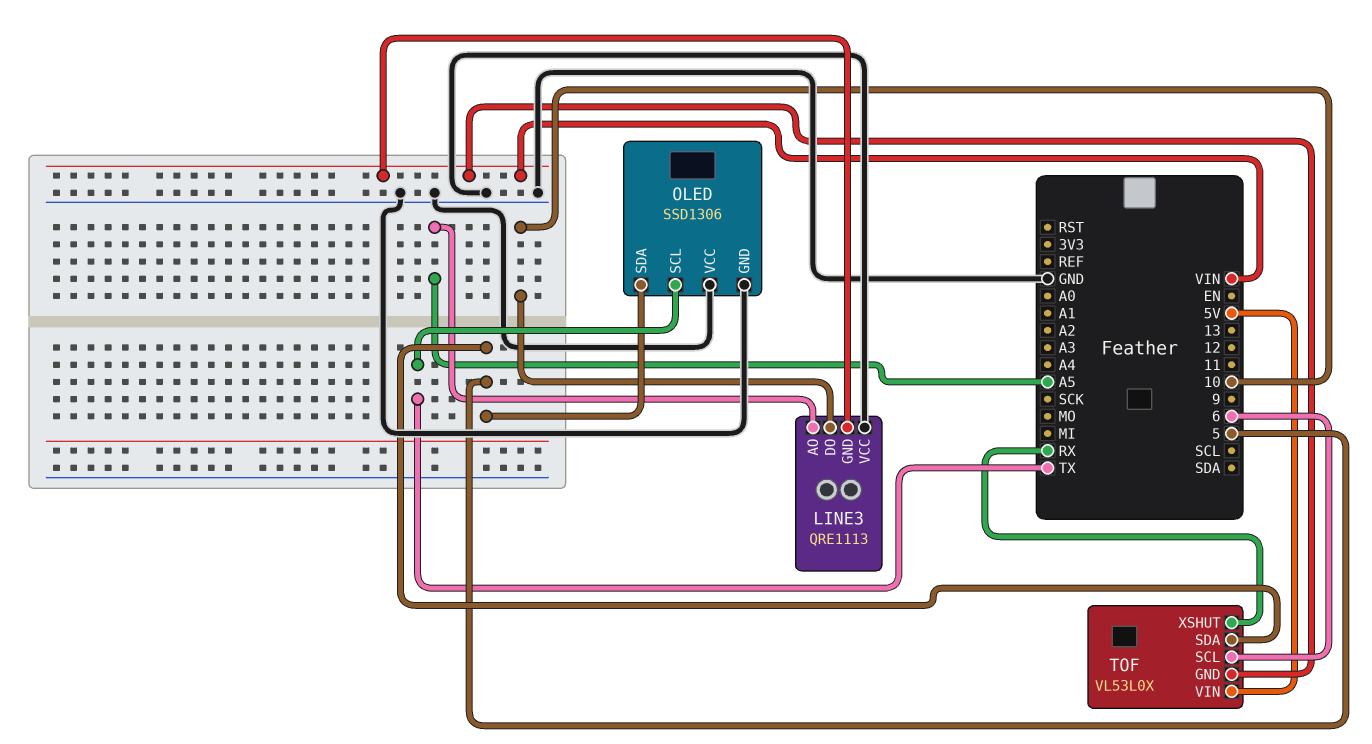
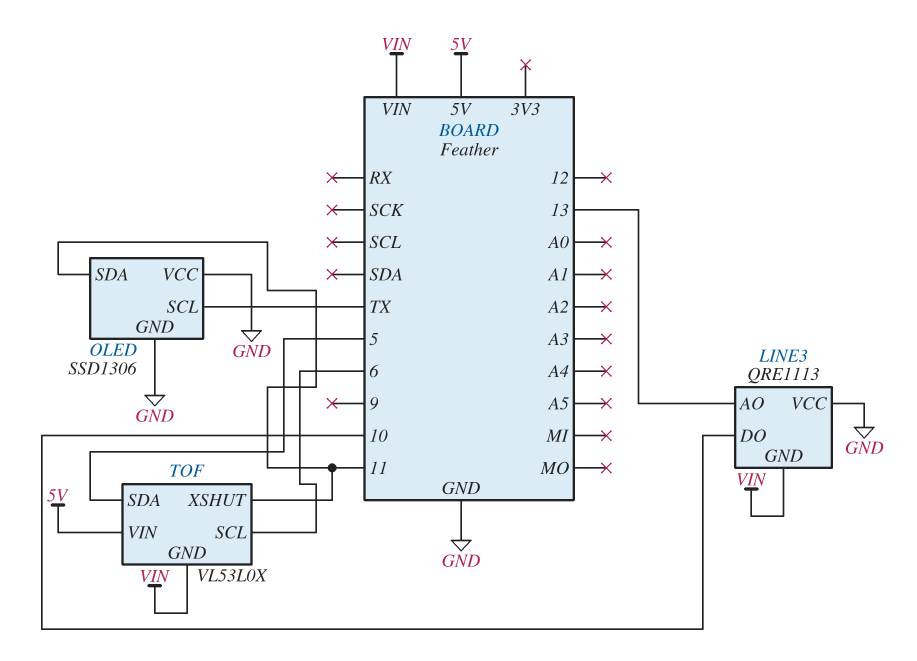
LINE3 pin AO: A5 -> 13
OLED pin SDA: 5 -> 11
TOF pin XSHUT: RX -> 11

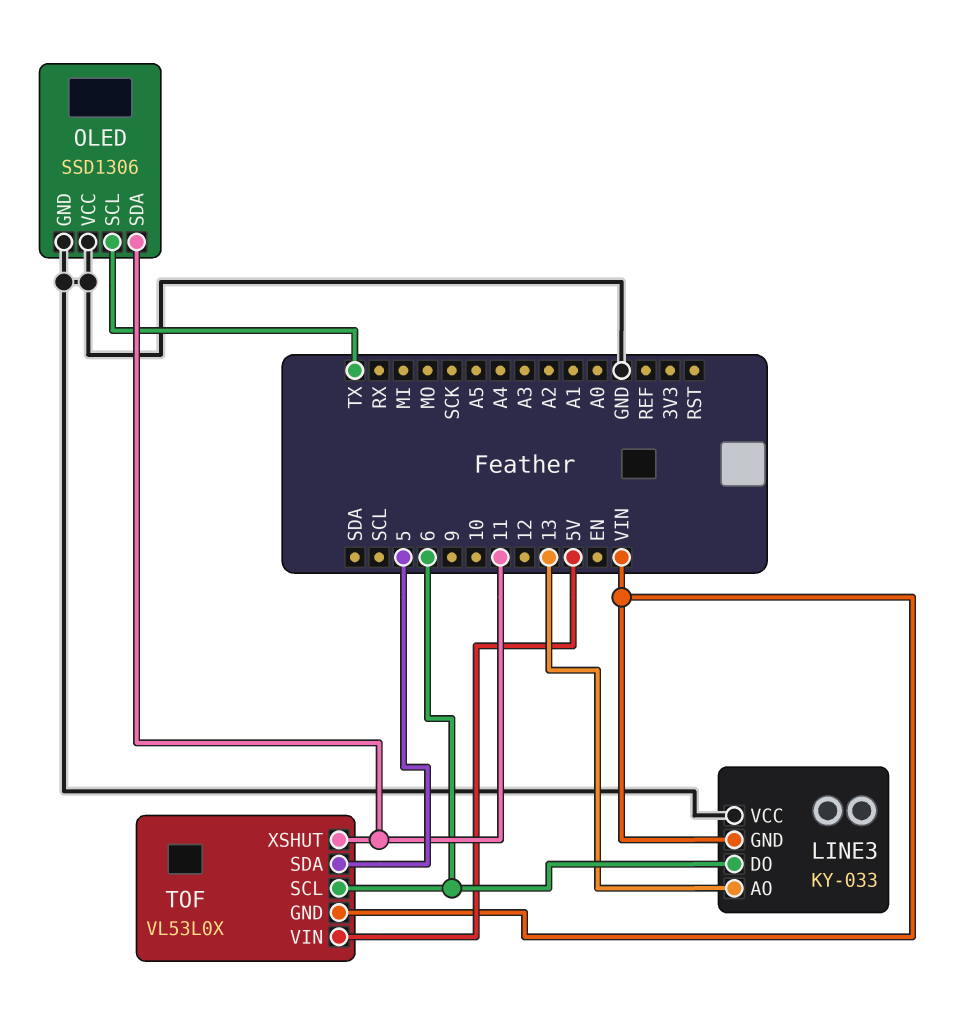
LINE3: QRE1113 -> KY-033
LINE3 pin DO: 10 -> 6

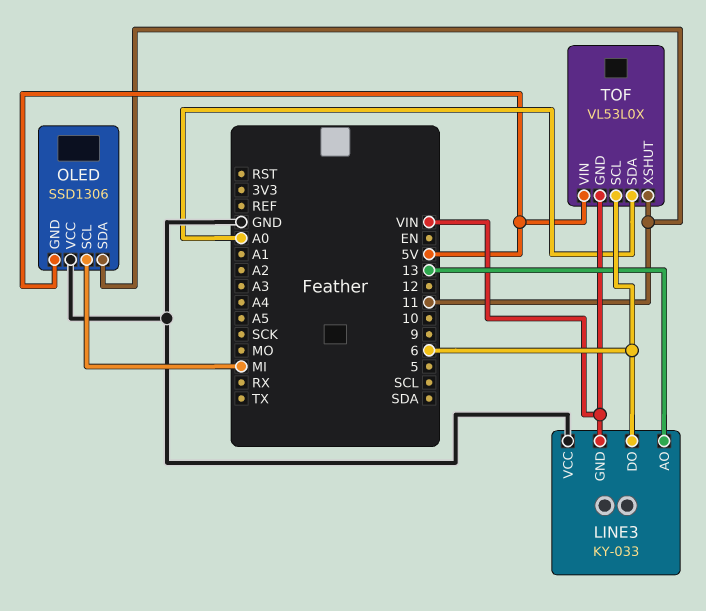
OLED pin GND: GND -> 5V
OLED pin SCL: TX -> MI
TOF pin SDA: 5 -> A0

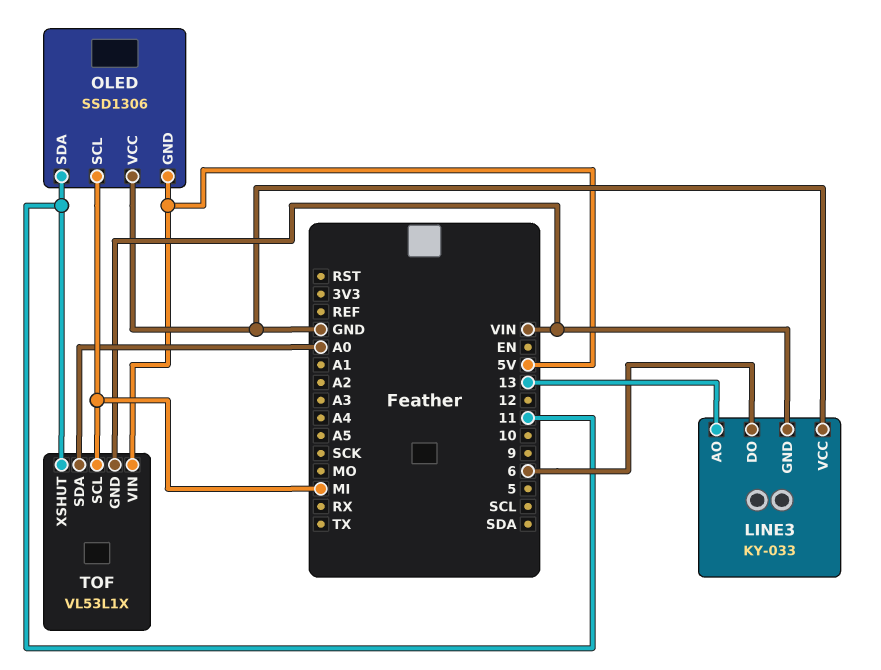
TOF: VL53L0X -> VL53L1X
TOF pin SCL: 6 -> MI

